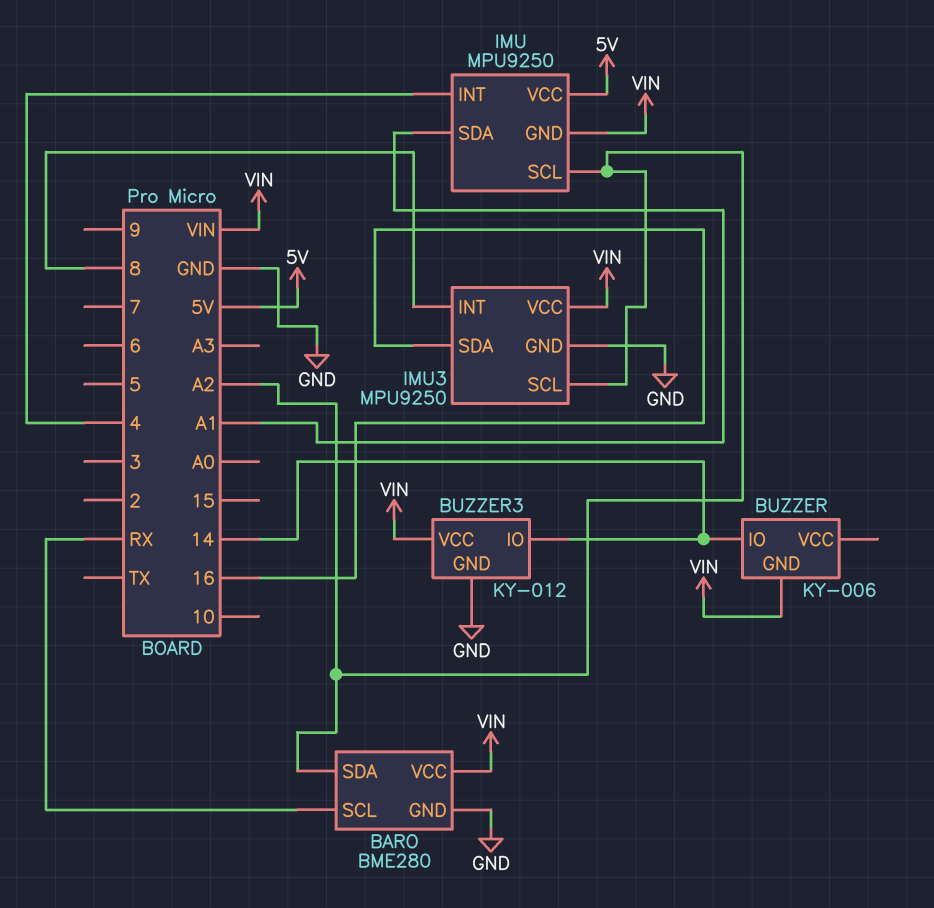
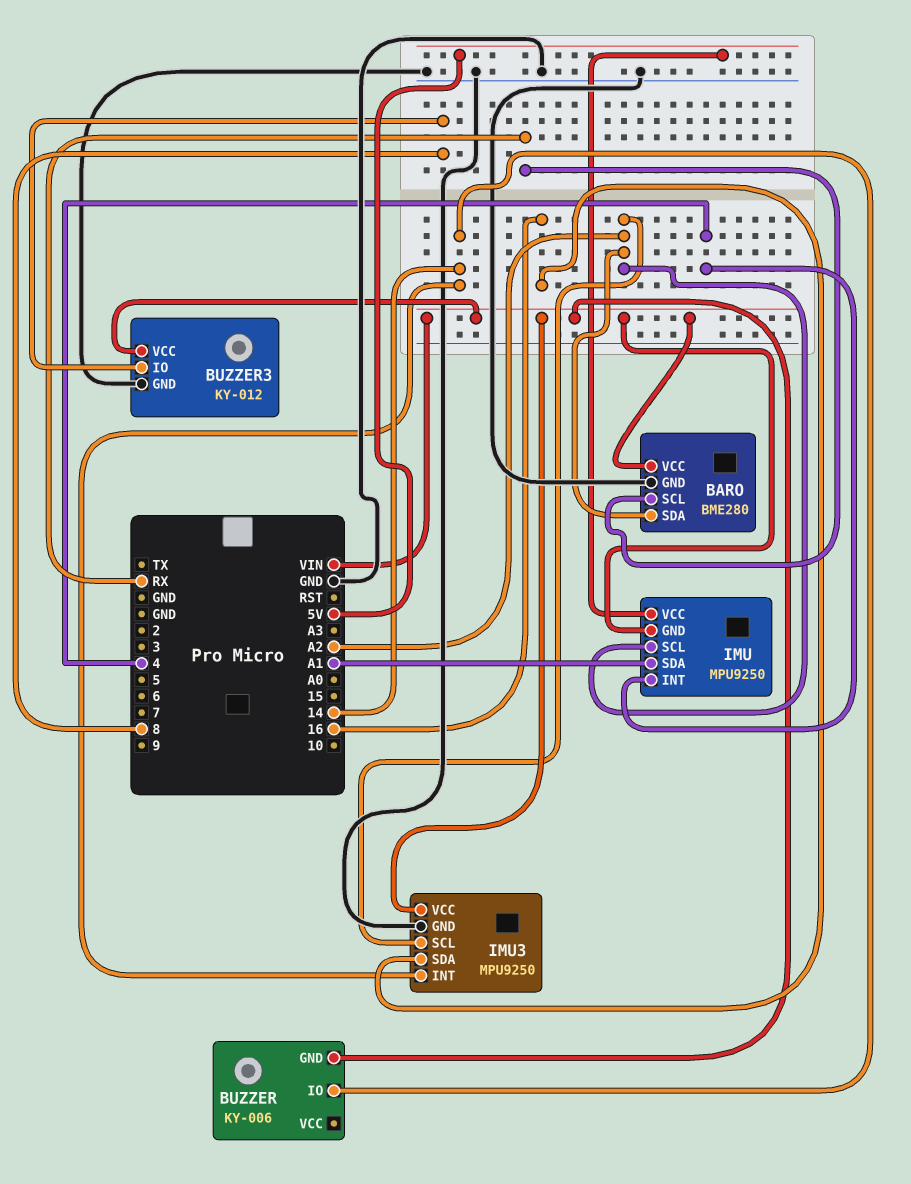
BUZZER3 pin IO: 14 -> 8
IMU3 pin INT: 8 -> 14

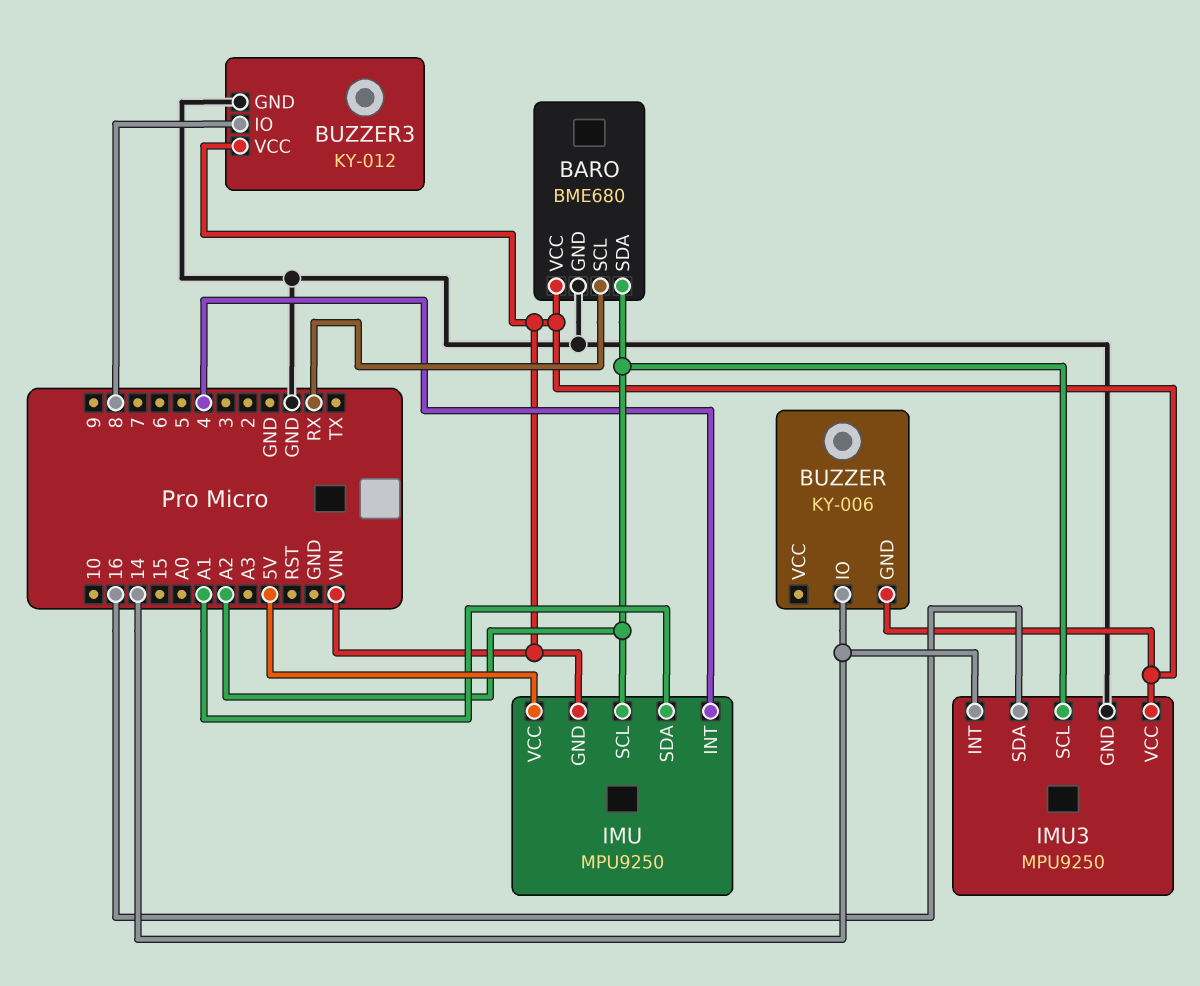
BARO: BME280 -> BME680

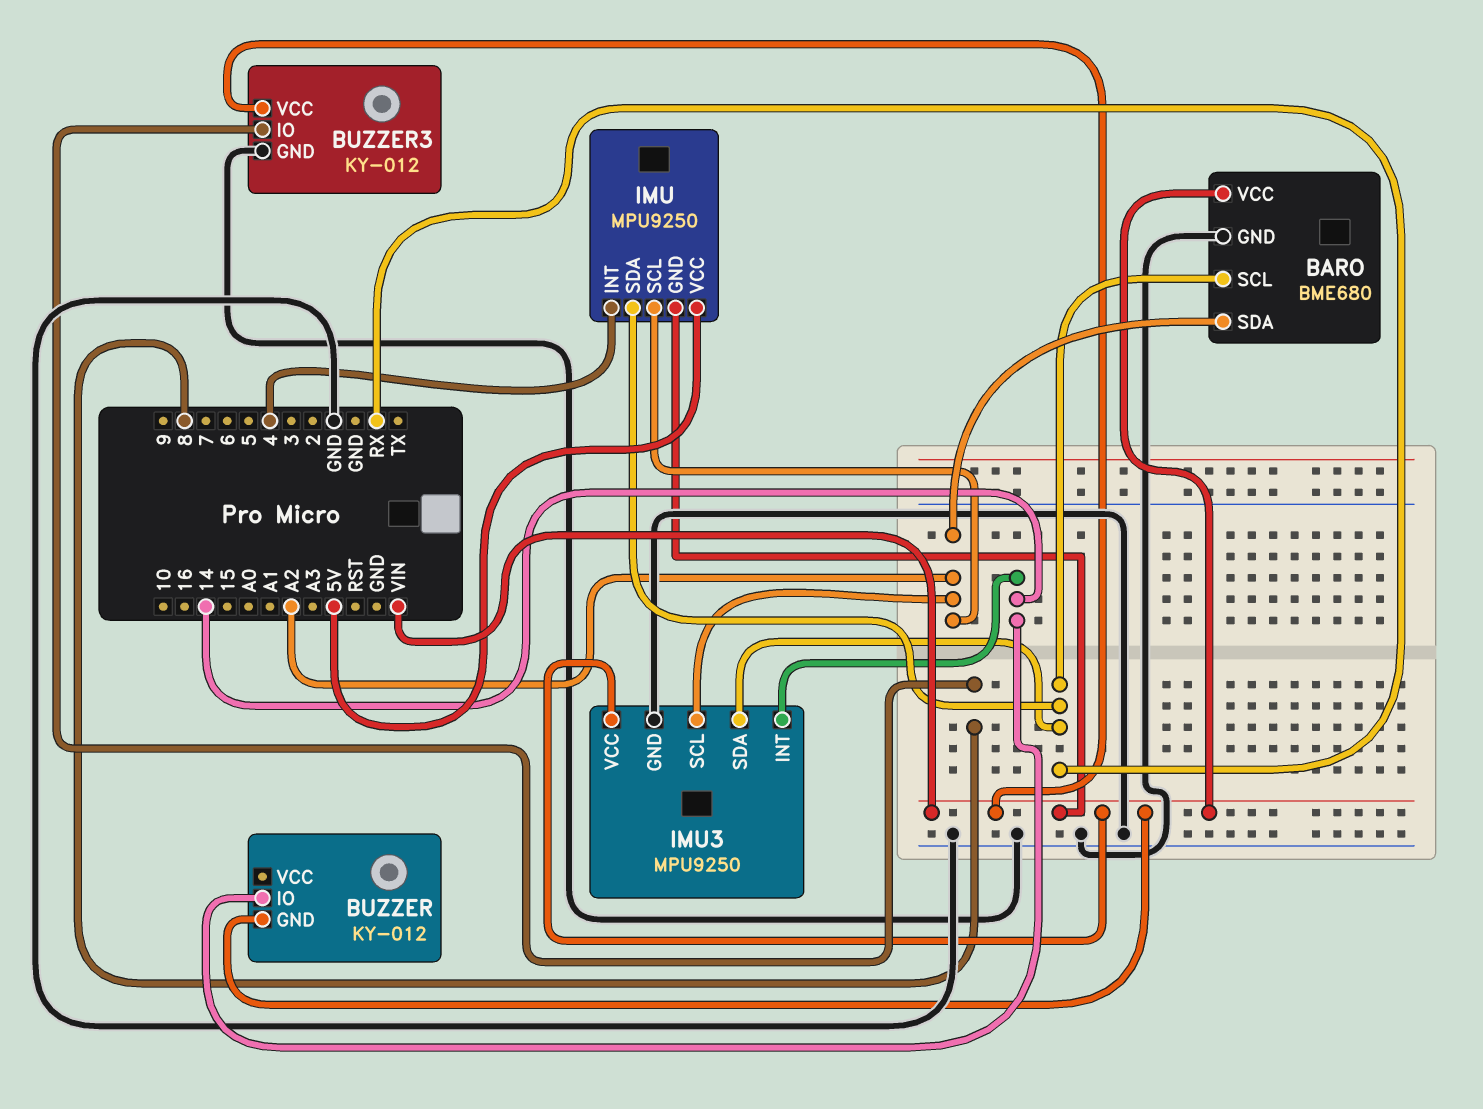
BUZZER: KY-006 -> KY-012
IMU pin SDA: A1 -> RX
IMU3 pin SDA: 16 -> RX

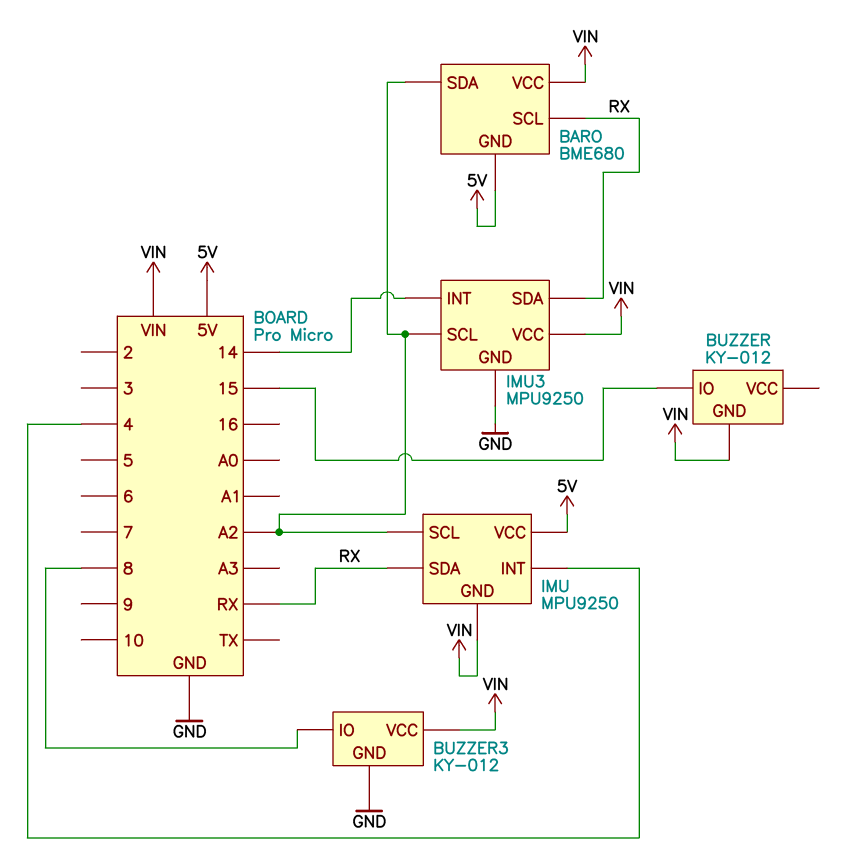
BARO pin GND: GND -> 5V
BUZZER pin IO: 14 -> 15

